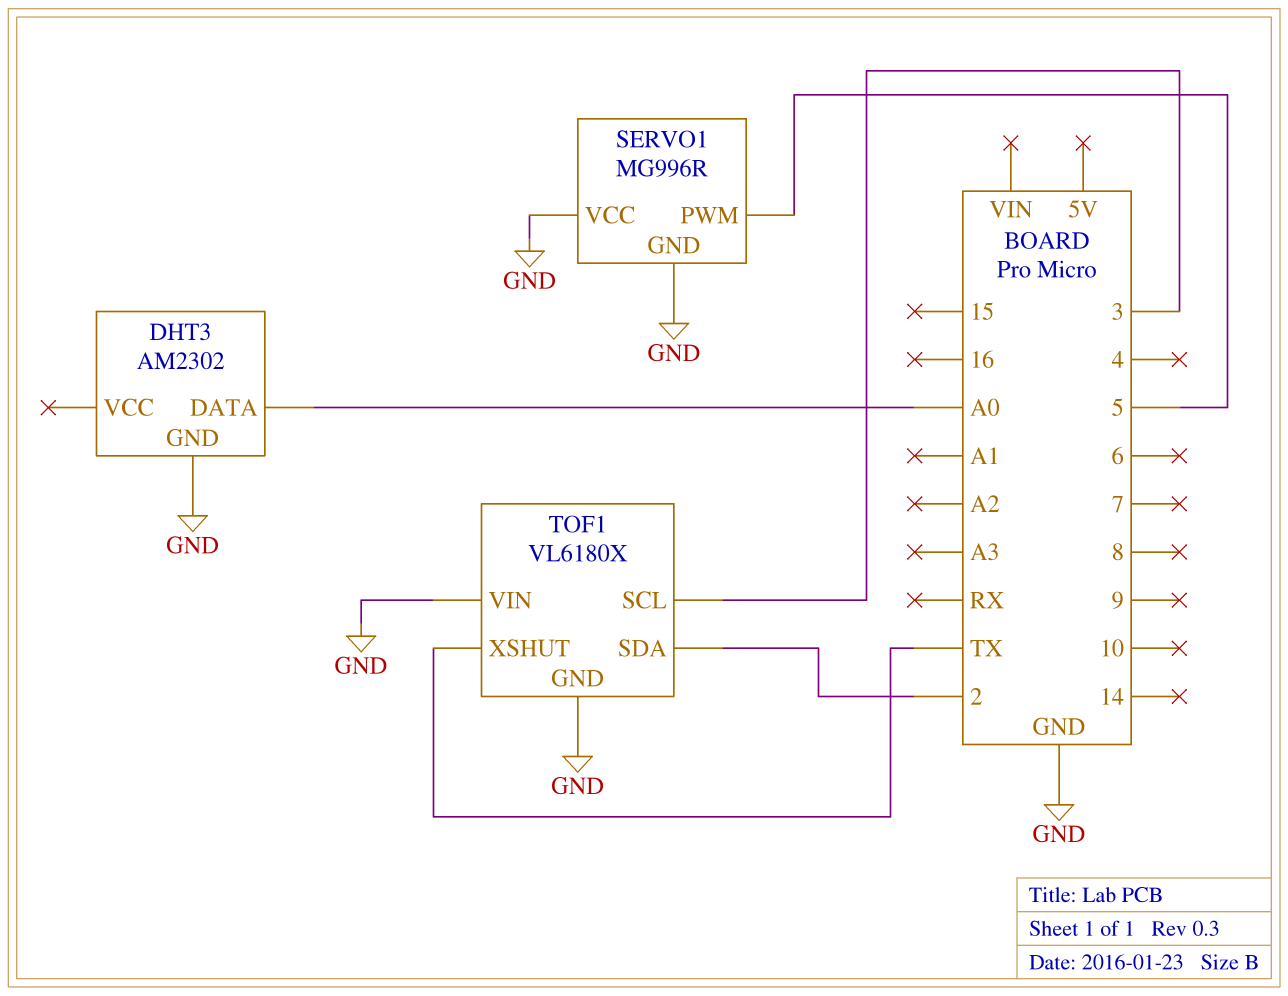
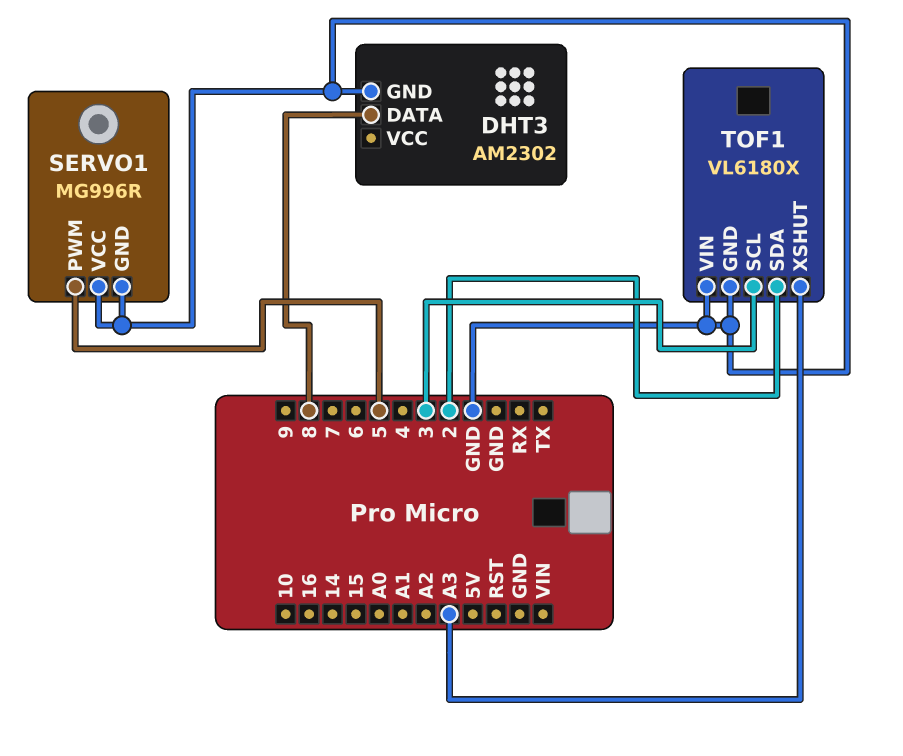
DHT3 pin DATA: A0 -> 8
TOF1 pin XSHUT: TX -> A3

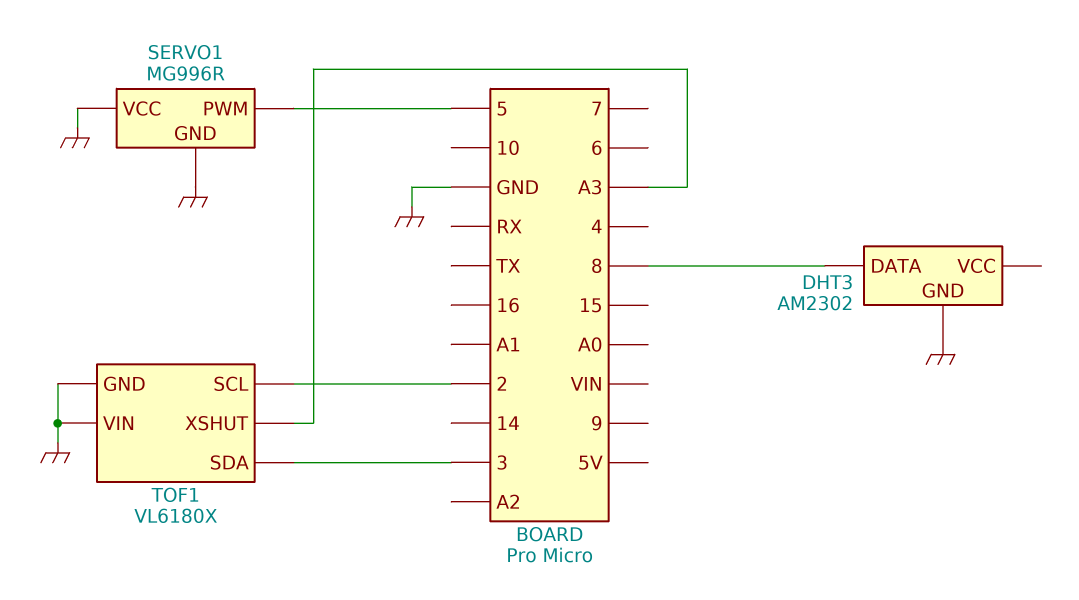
TOF1 pin SCL: 3 -> 2
TOF1 pin SDA: 2 -> 3

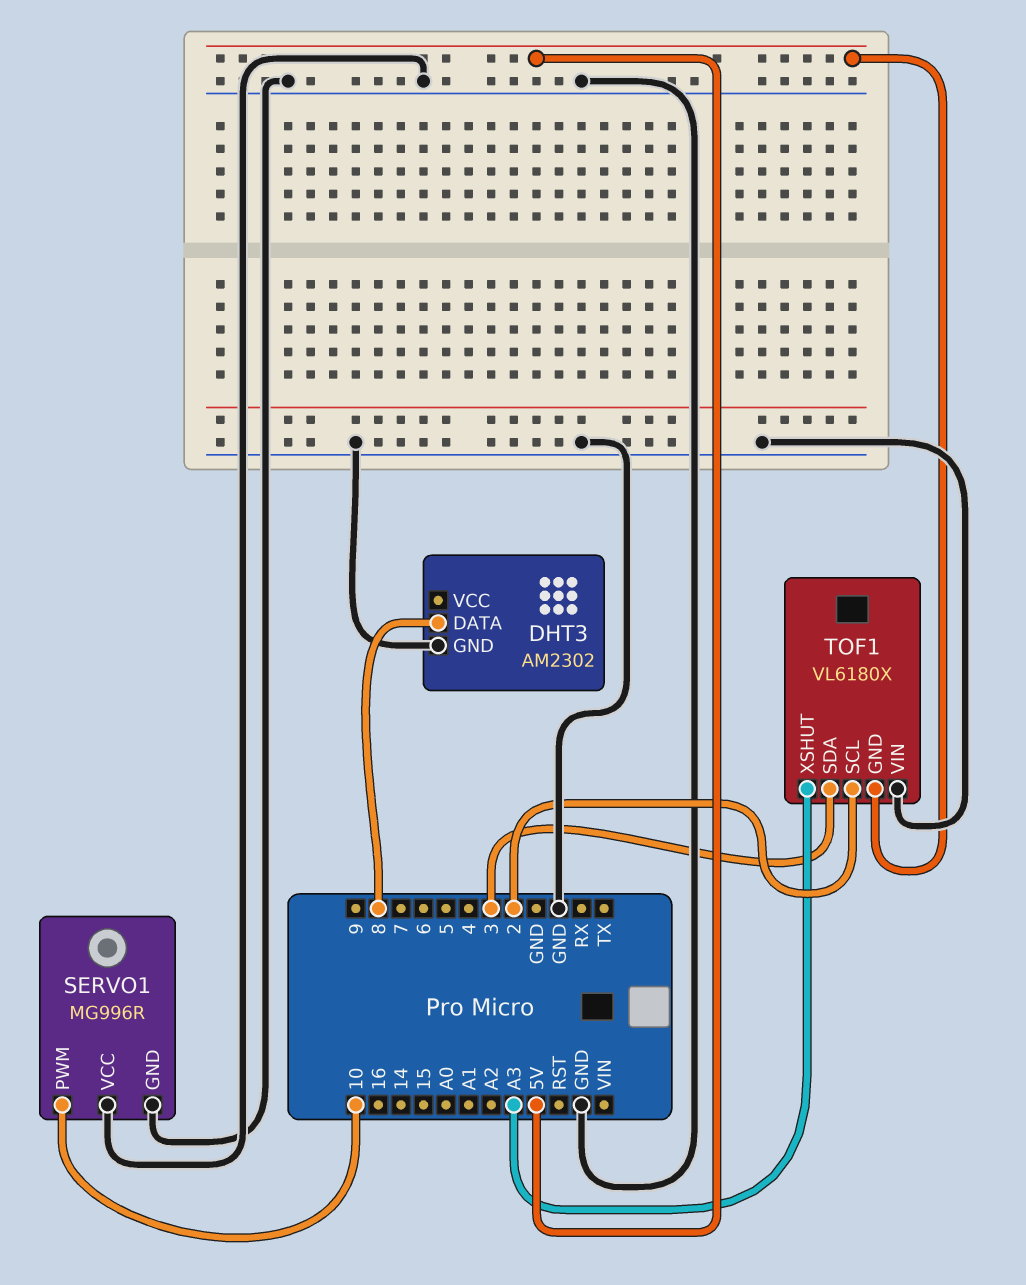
SERVO1 pin PWM: 5 -> 10
TOF1 pin GND: GND -> 5V

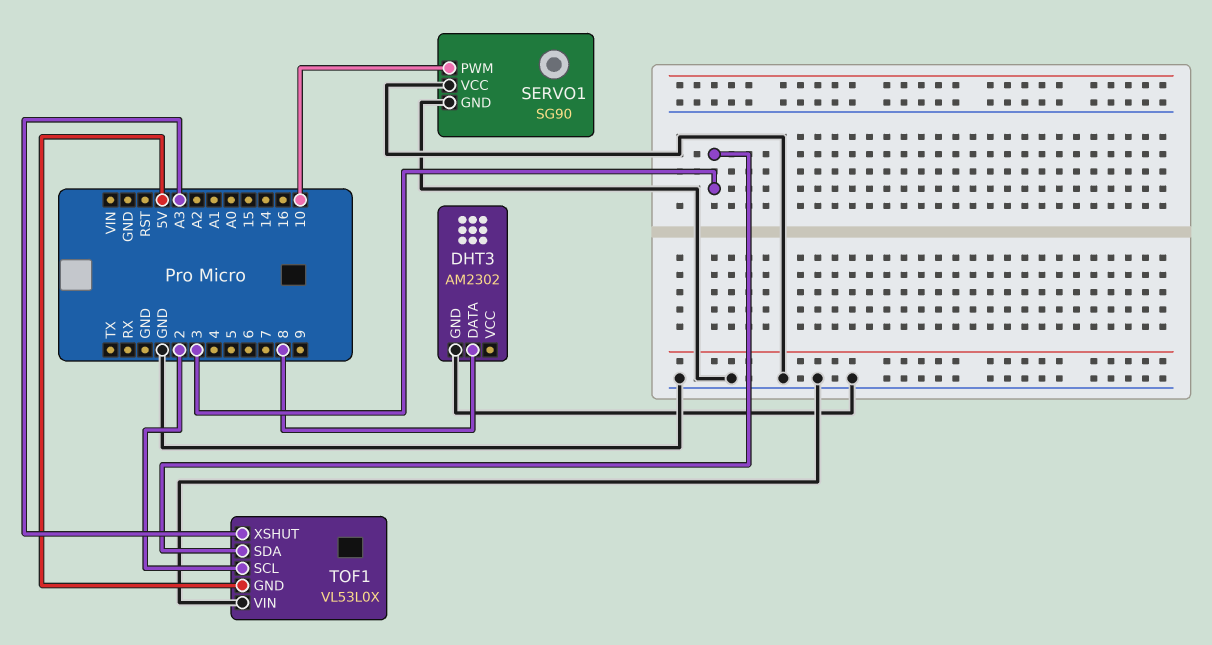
SERVO1: MG996R -> SG90
TOF1: VL6180X -> VL53L0X

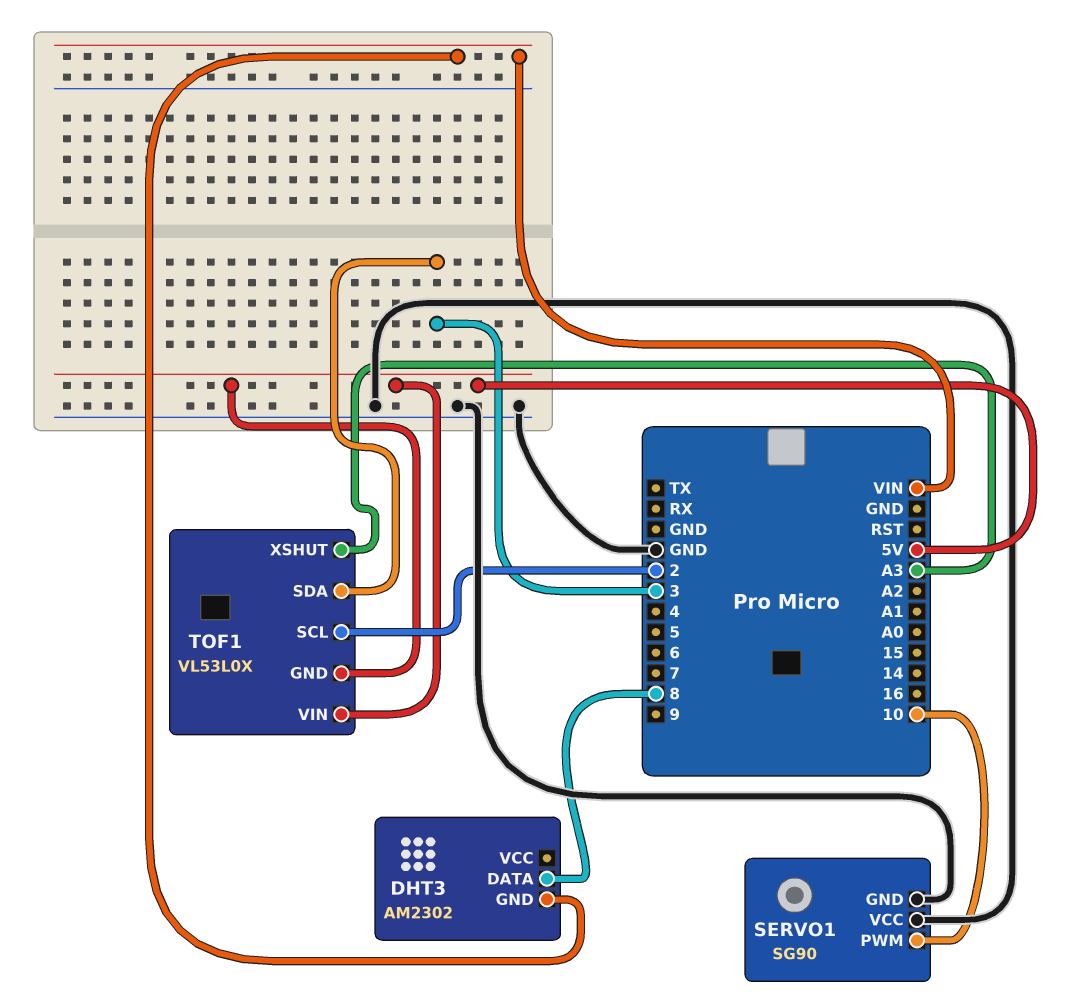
DHT3 pin GND: GND -> VIN
TOF1 pin VIN: GND -> 5V

